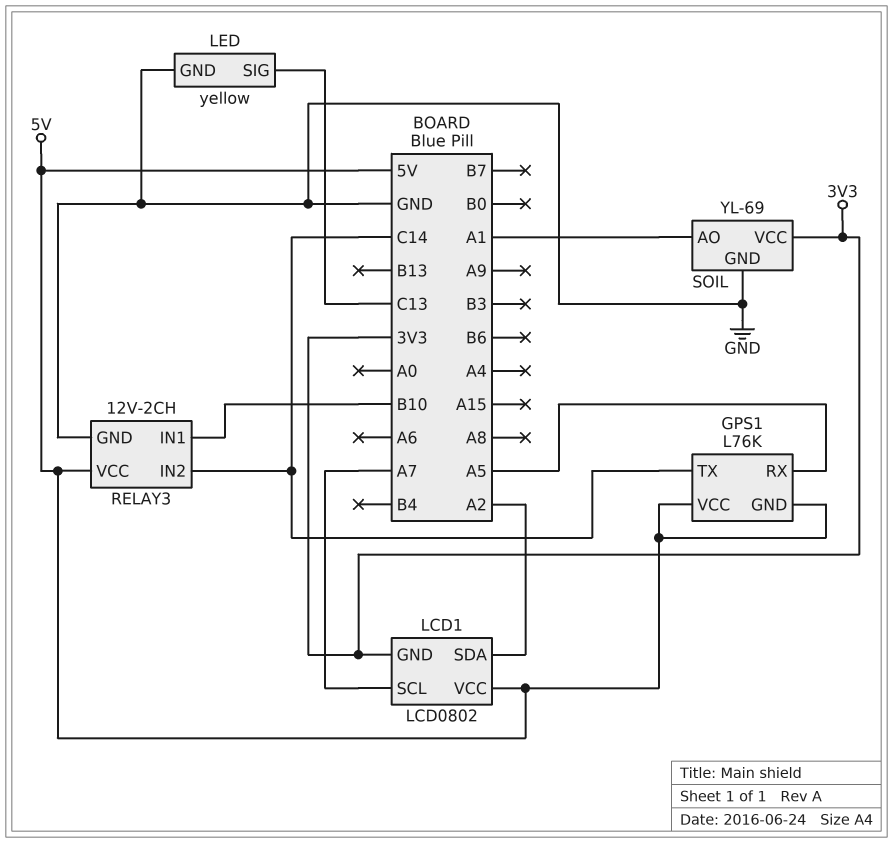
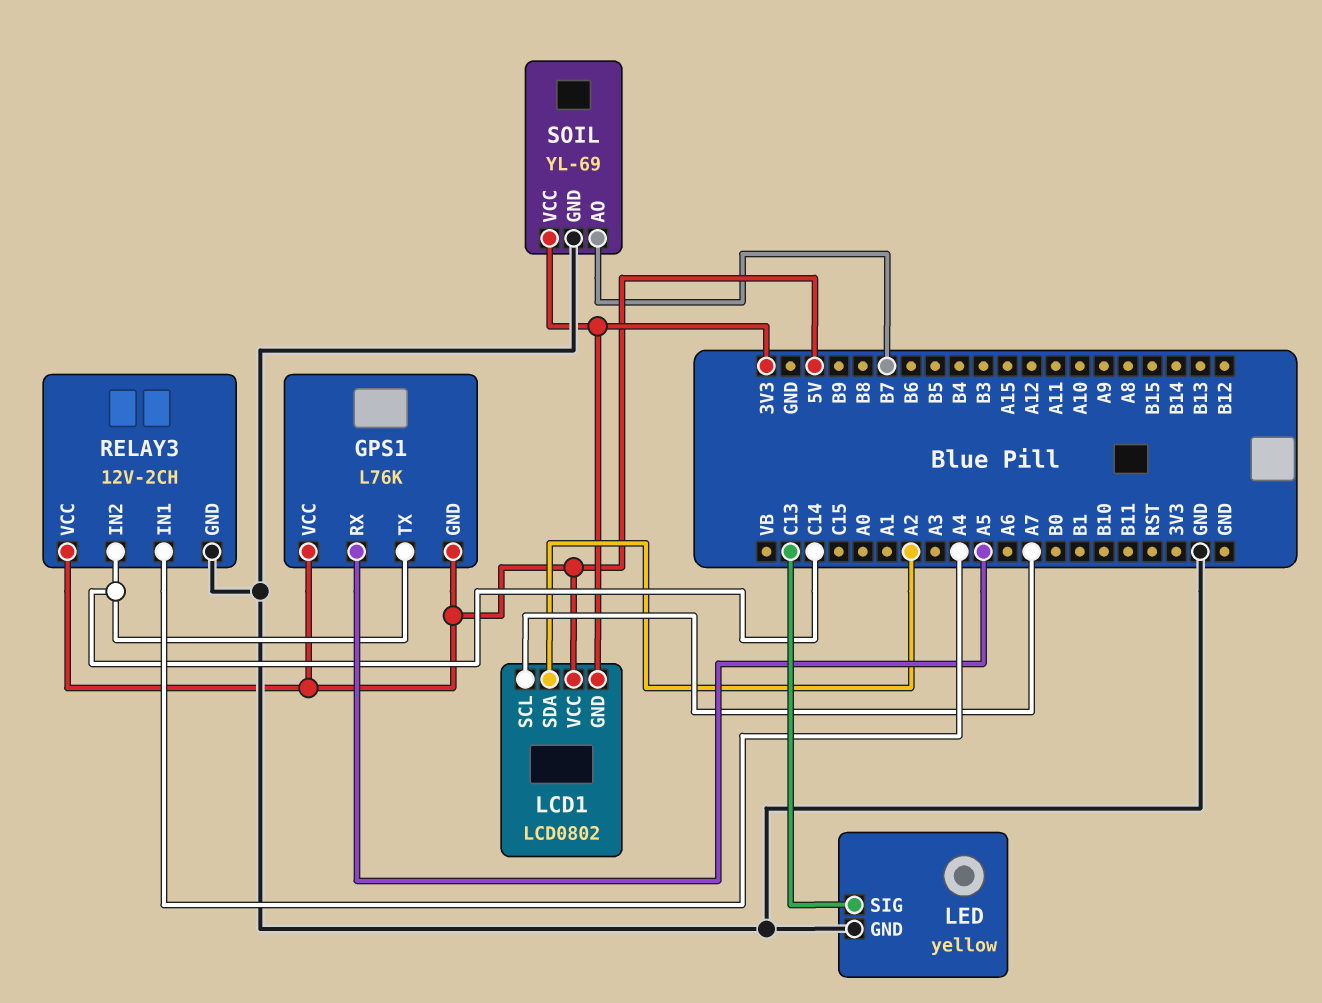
RELAY3 pin IN1: B10 -> A4
SOIL pin AO: A1 -> B7

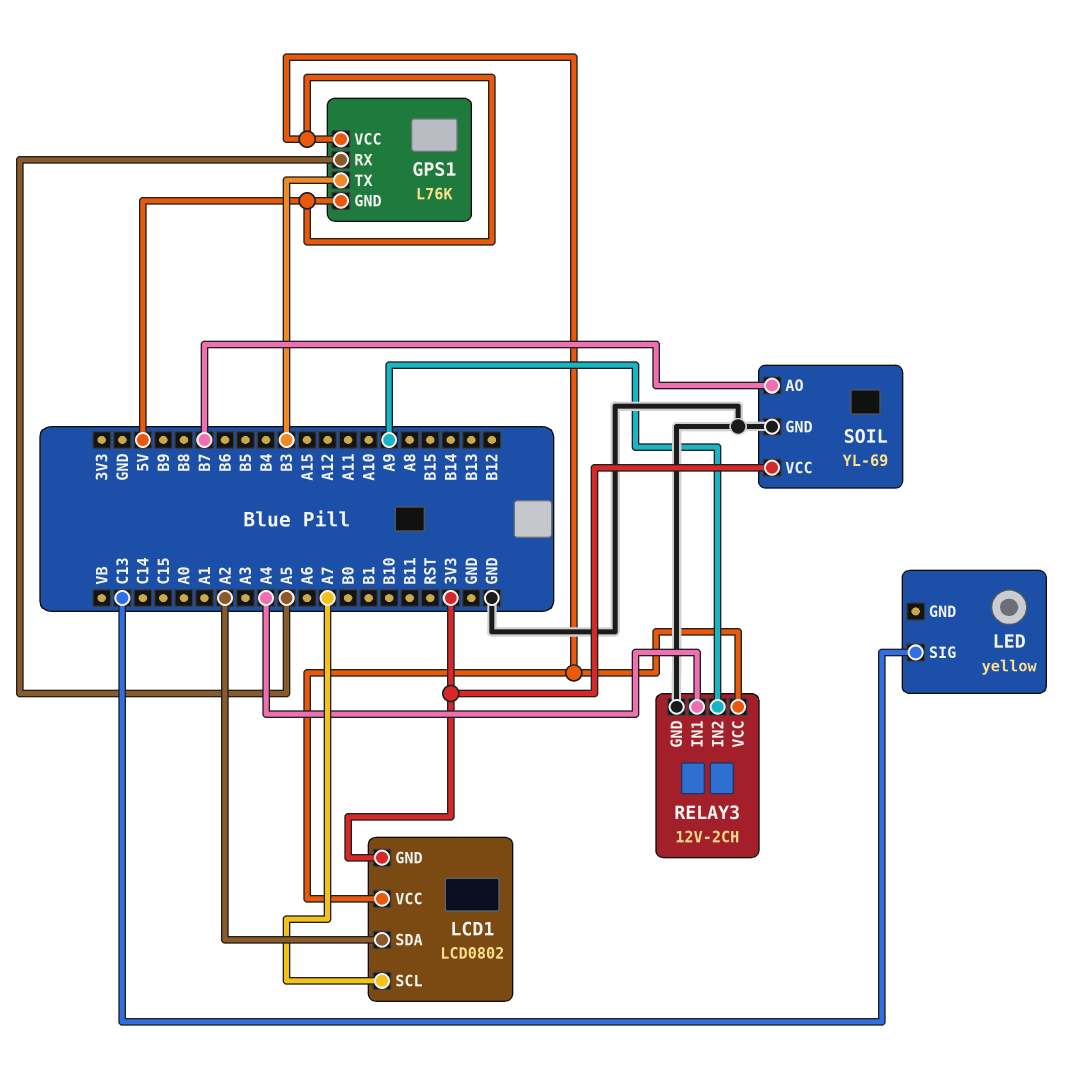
GPS1 pin TX: C14 -> B3
LED pin GND: GND -> none
RELAY3 pin IN2: C14 -> A9

